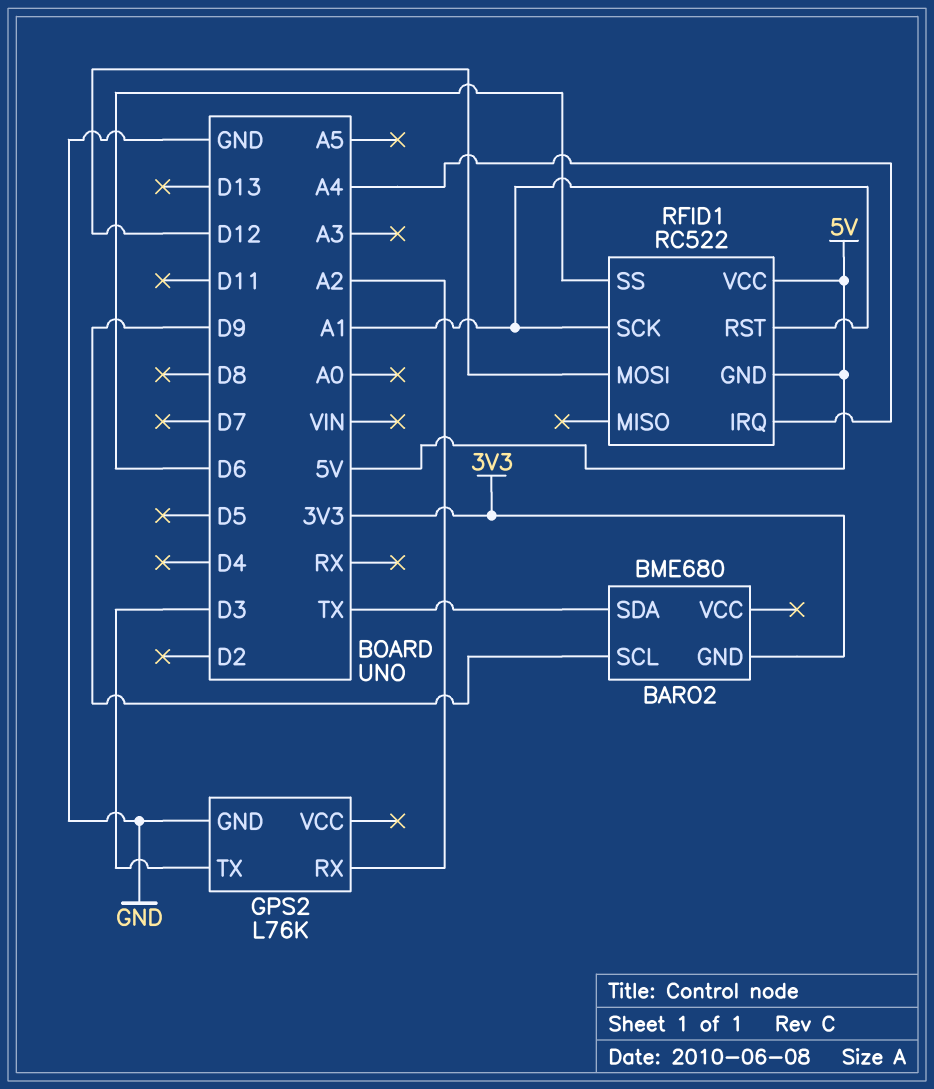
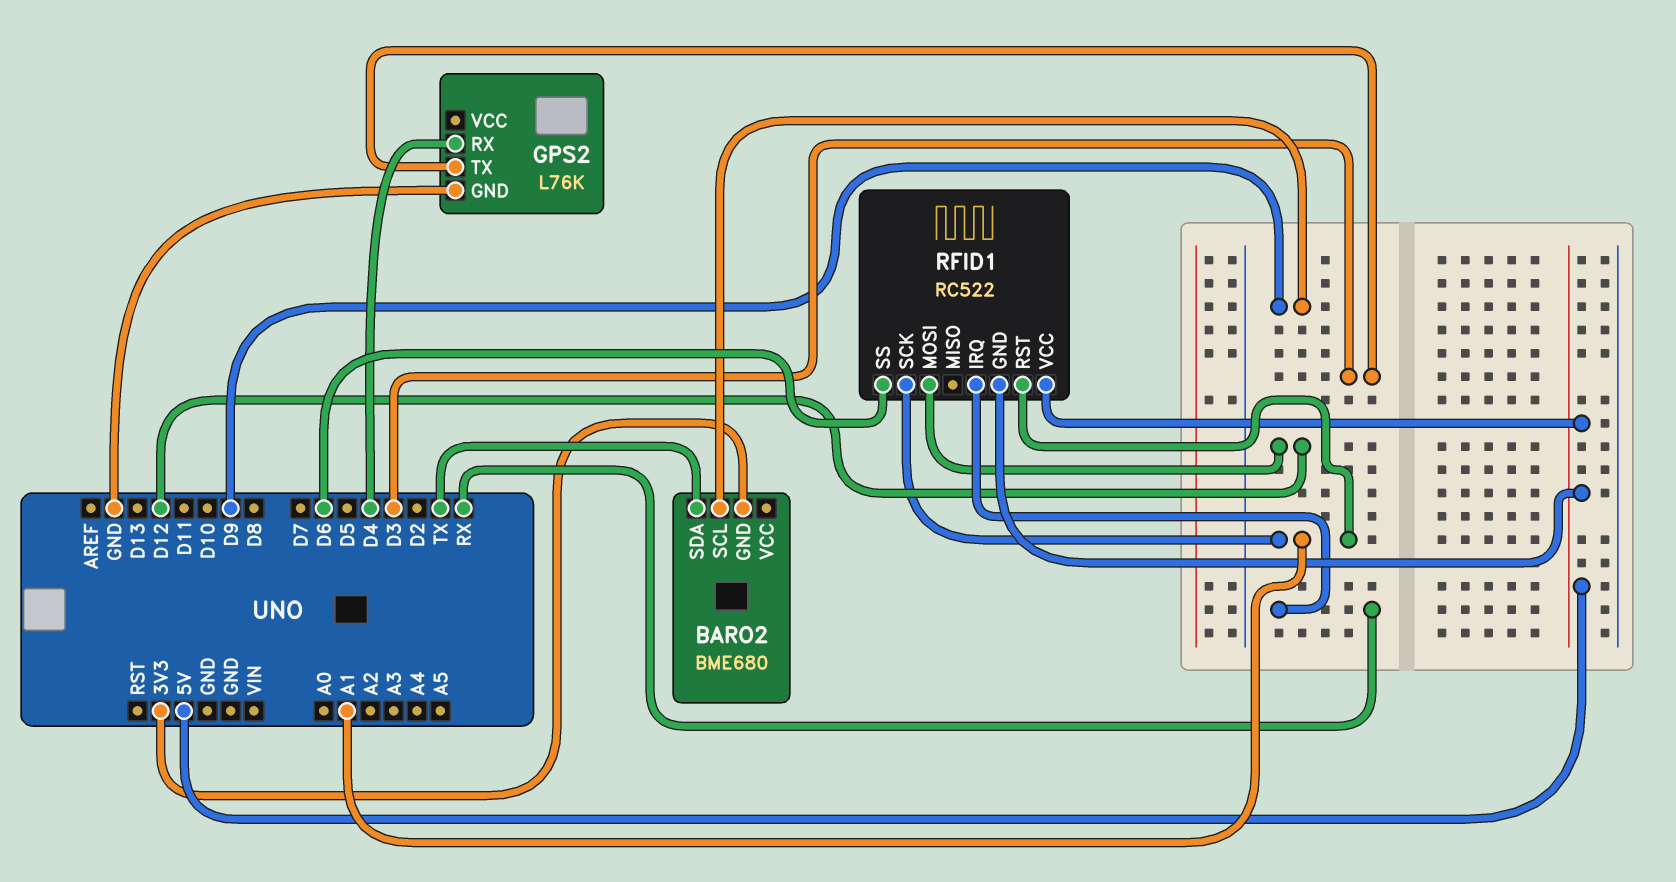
GPS2 pin RX: A2 -> D4
RFID1 pin IRQ: A4 -> RX

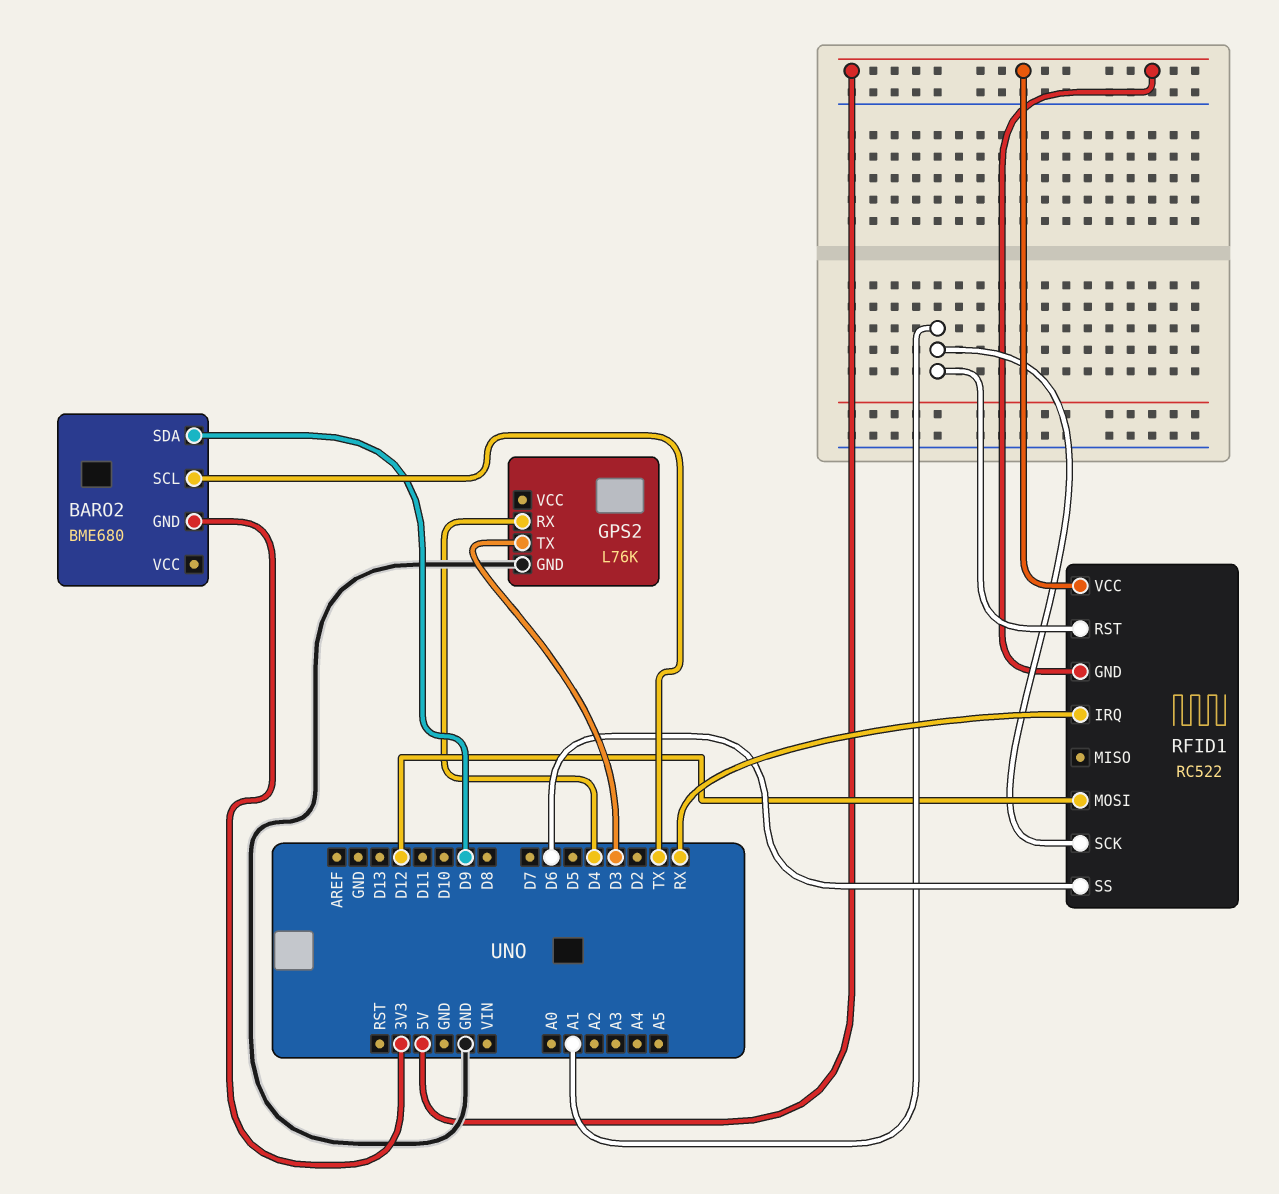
BARO2 pin SCL: D9 -> TX
BARO2 pin SDA: TX -> D9

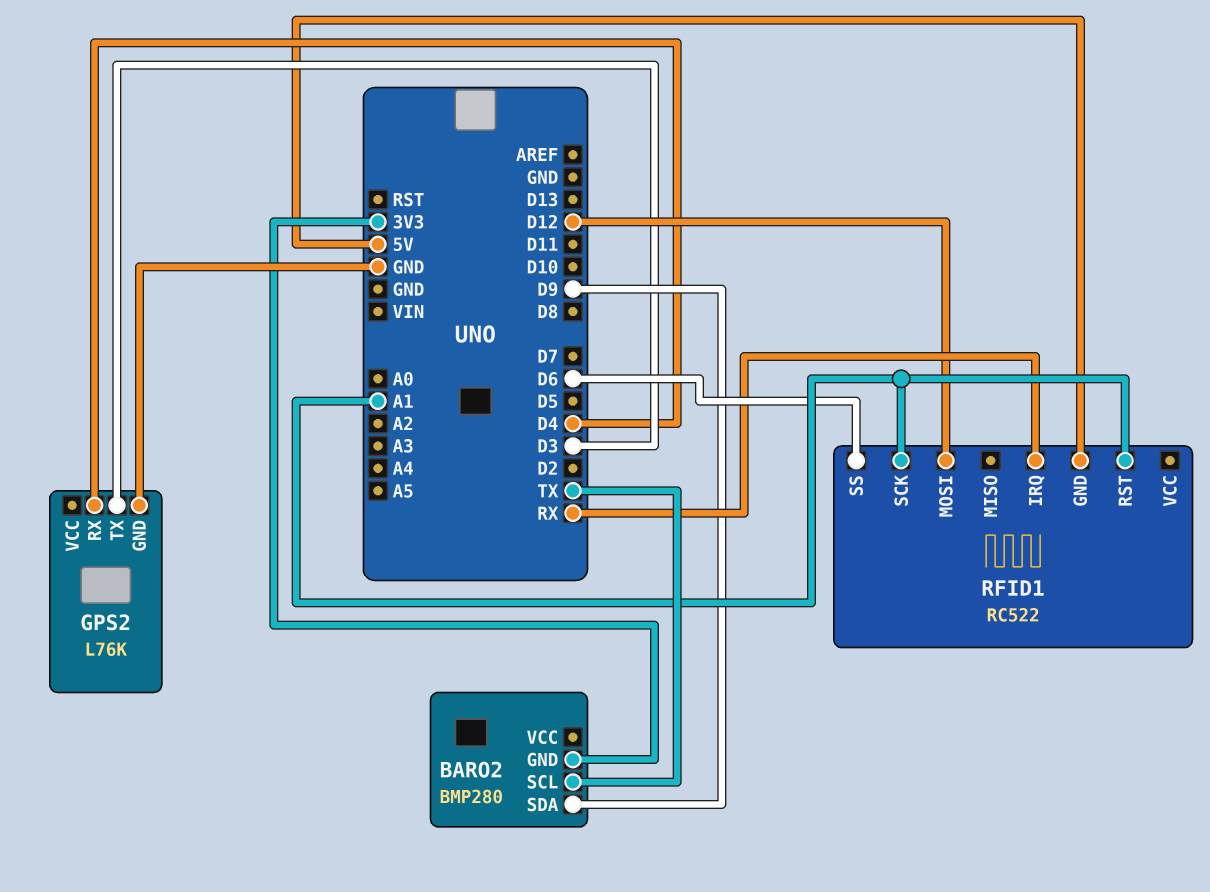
BARO2: BME680 -> BMP280
RFID1 pin VCC: 5V -> none

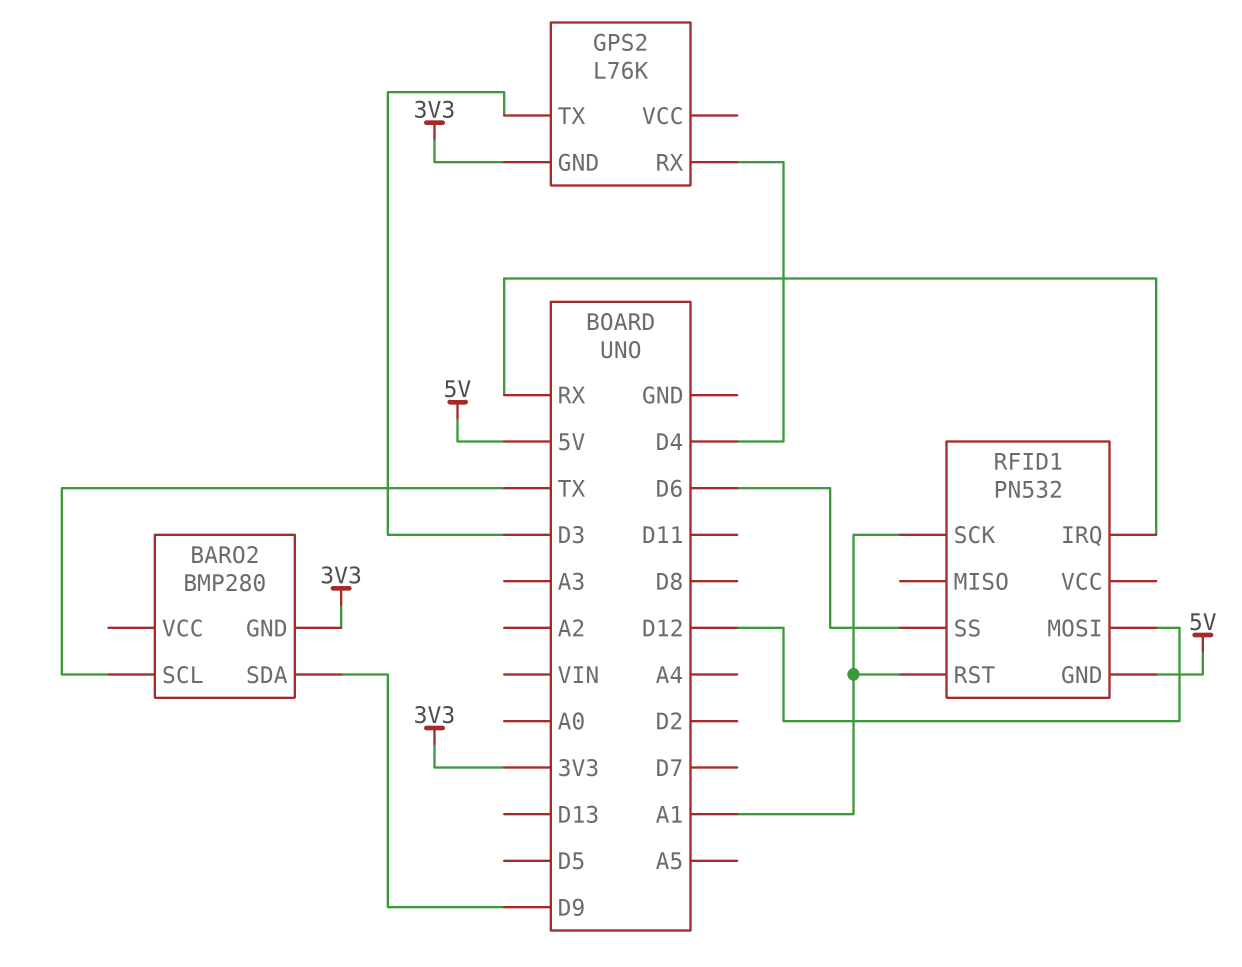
GPS2 pin GND: GND -> 3V3
RFID1: RC522 -> PN532

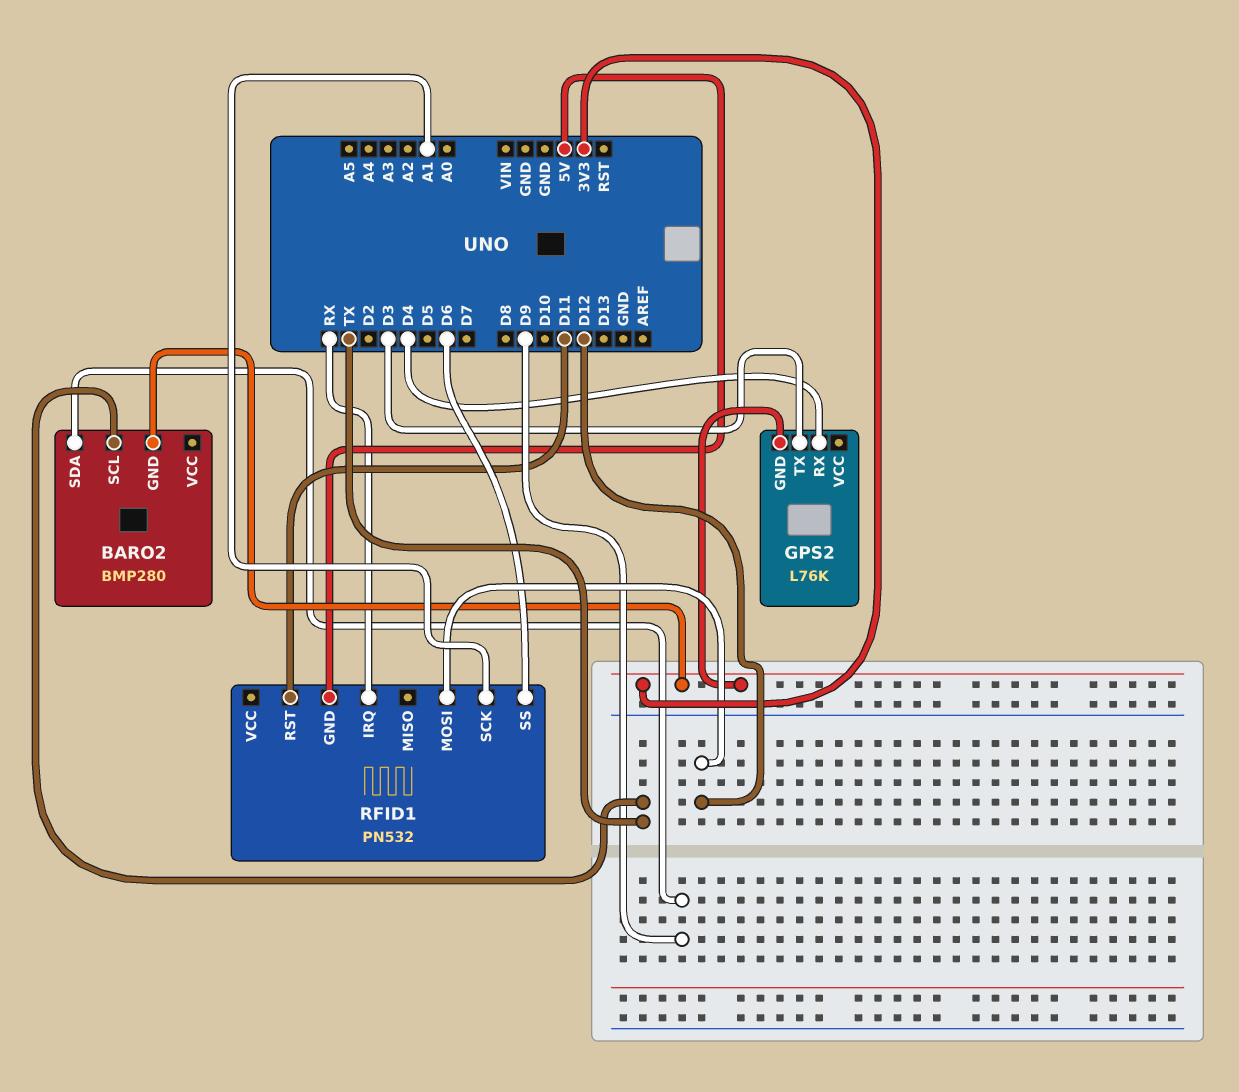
RFID1 pin RST: A1 -> D11

